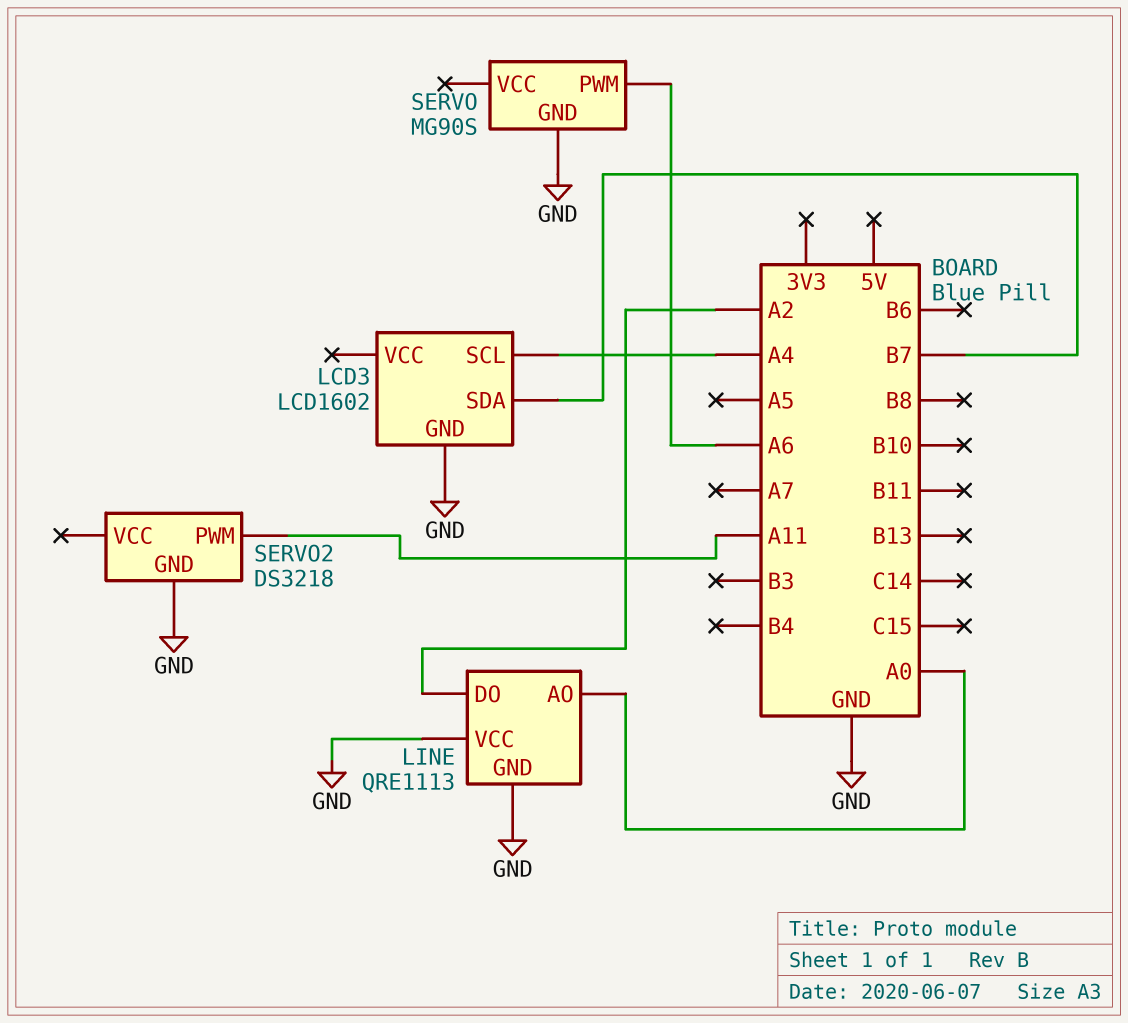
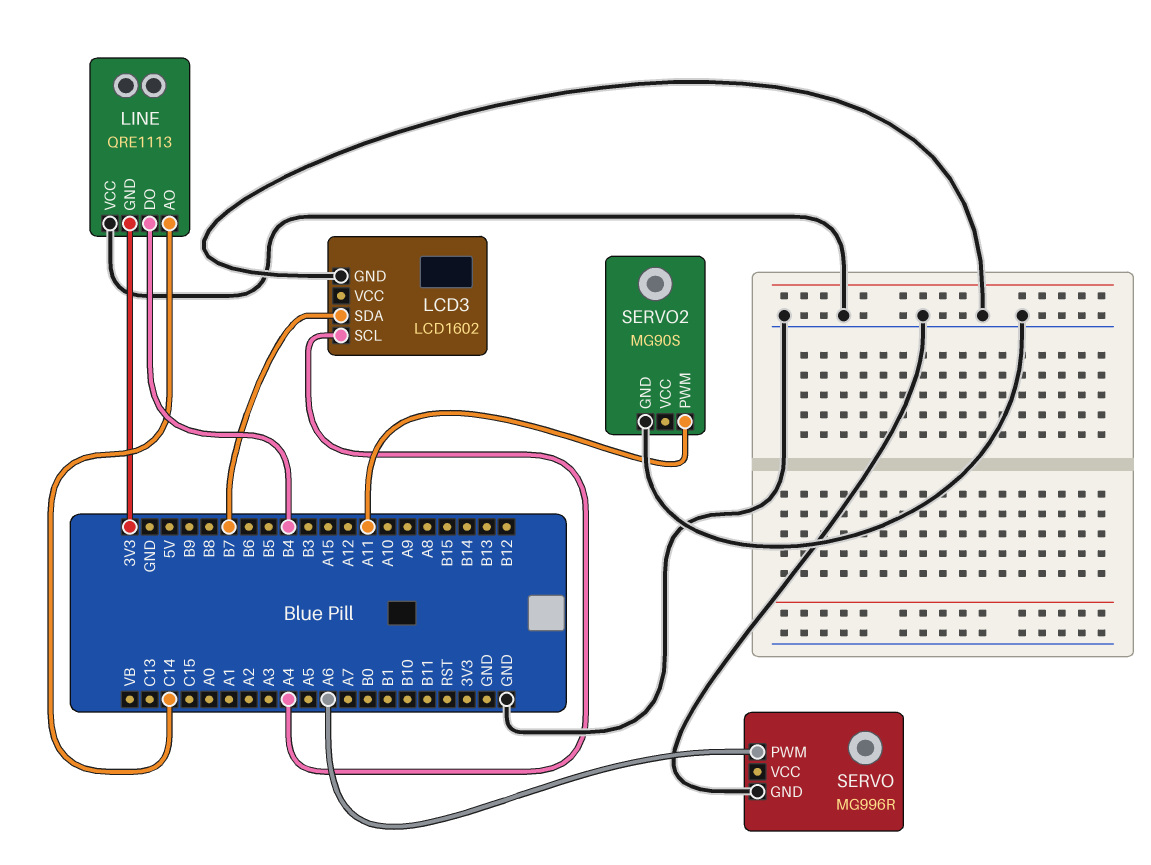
LINE pin AO: A0 -> C14
LINE pin DO: A2 -> B4
LINE pin GND: GND -> 3V3
SERVO: MG90S -> MG996R
SERVO2: DS3218 -> MG90S

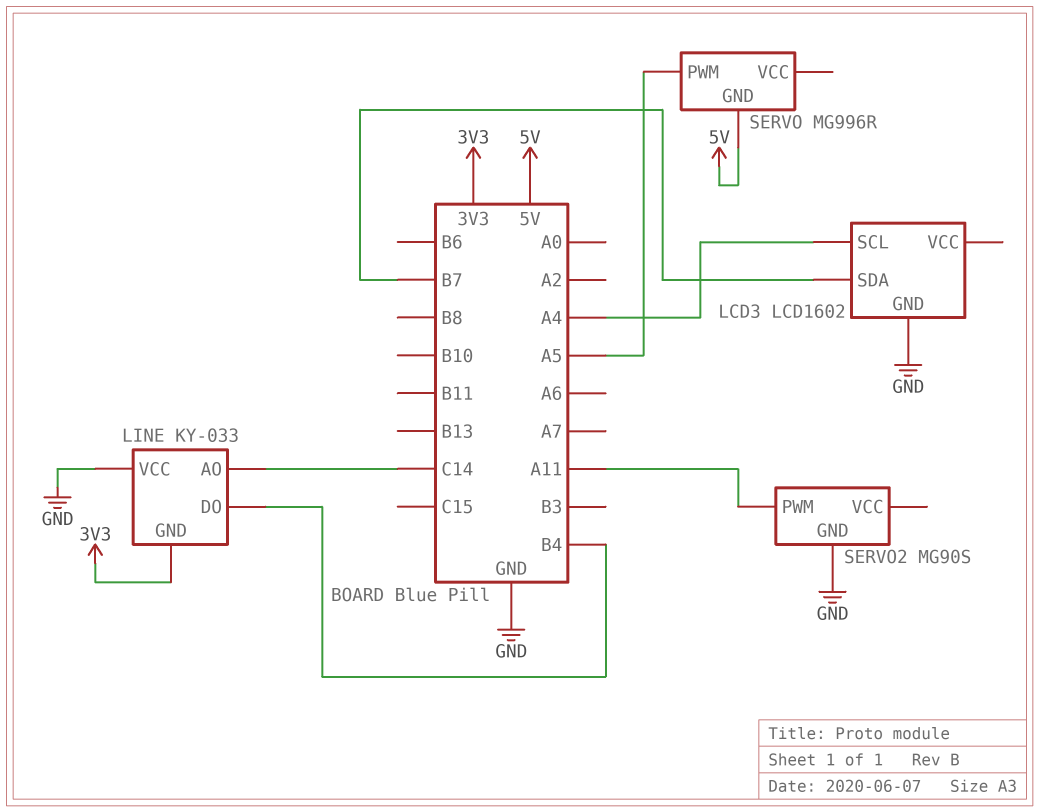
LINE: QRE1113 -> KY-033
SERVO pin GND: GND -> 5V
SERVO pin PWM: A6 -> A5

